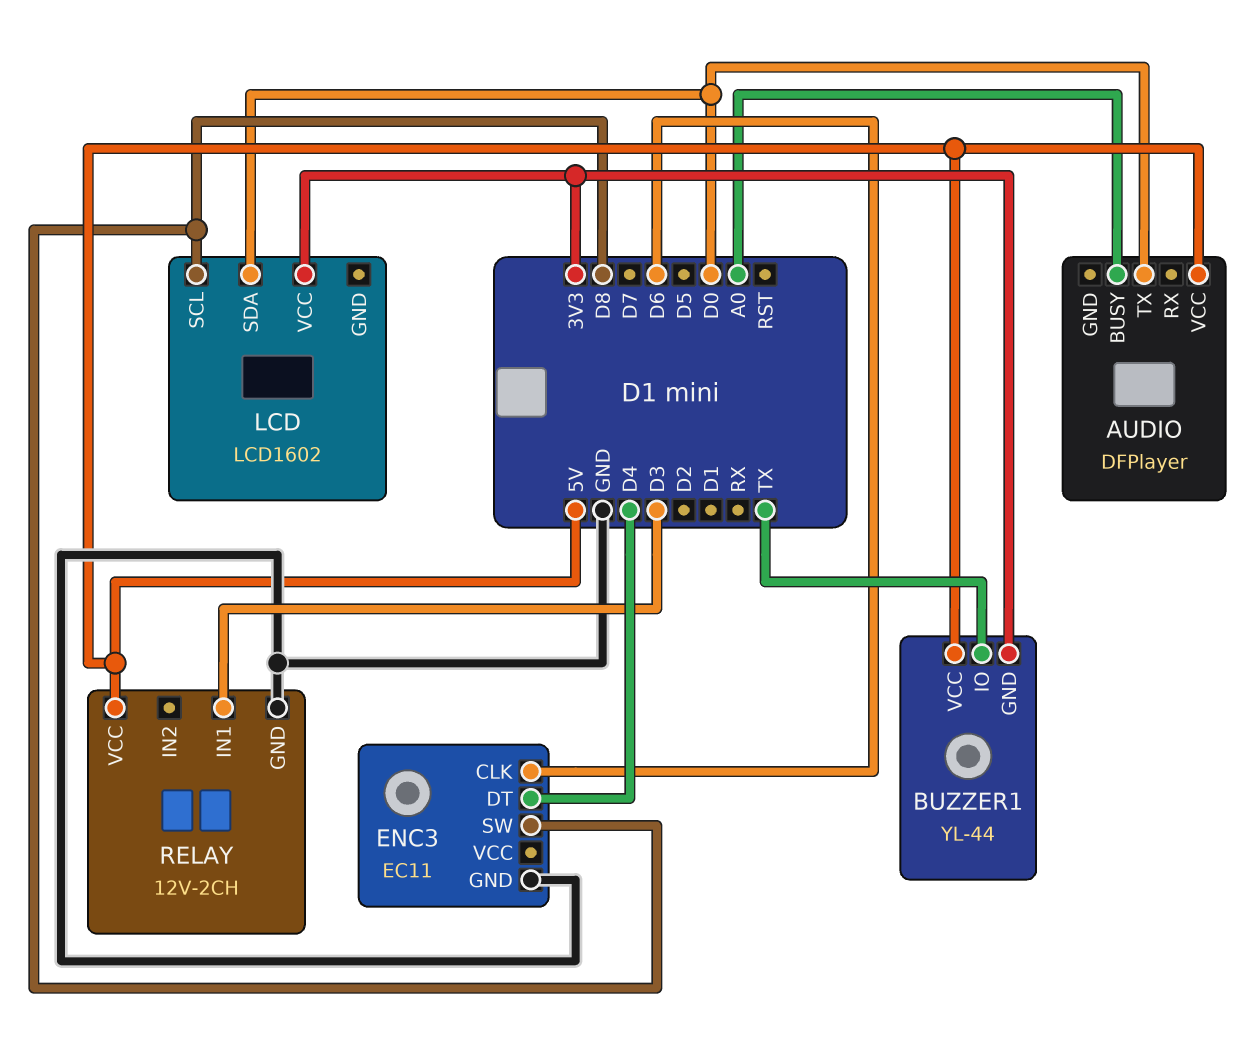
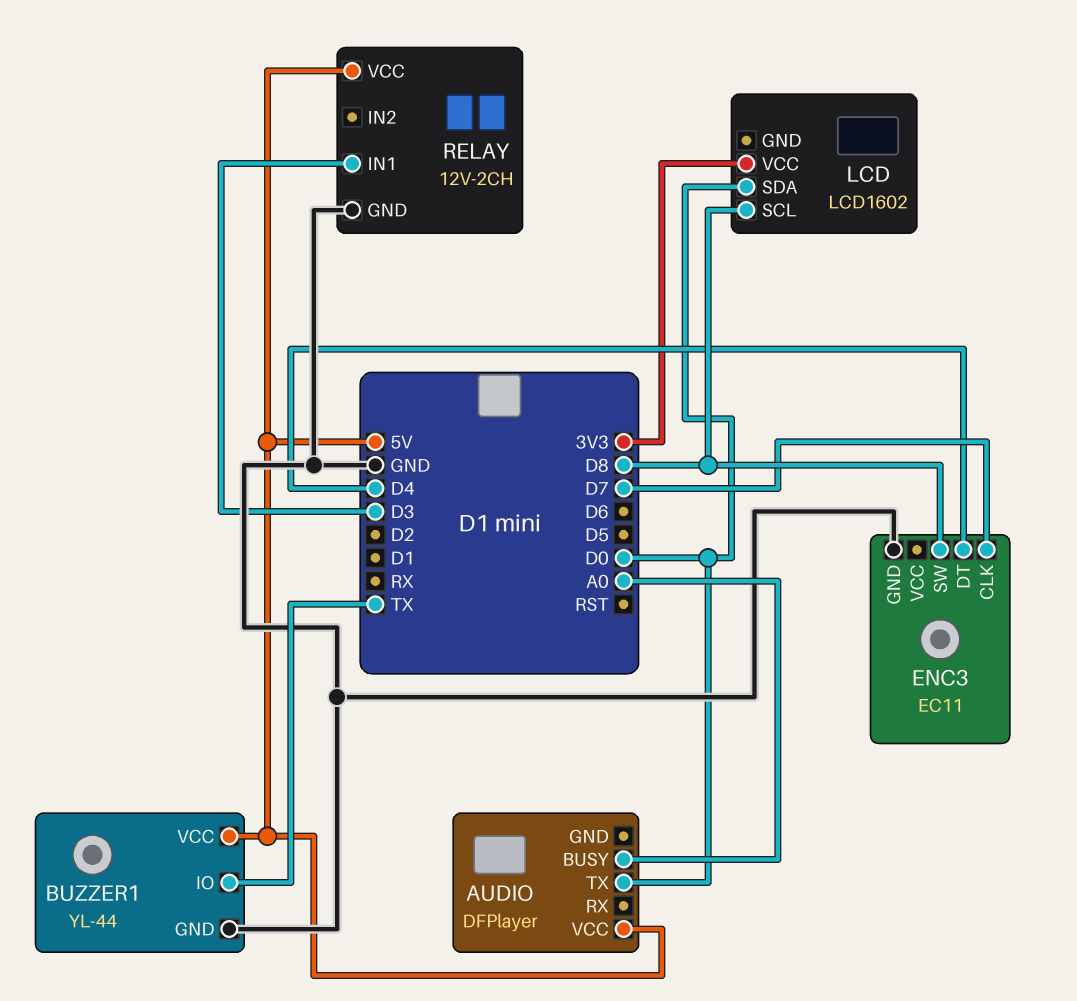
BUZZER1 pin GND: 3V3 -> GND
ENC3 pin CLK: D6 -> D7

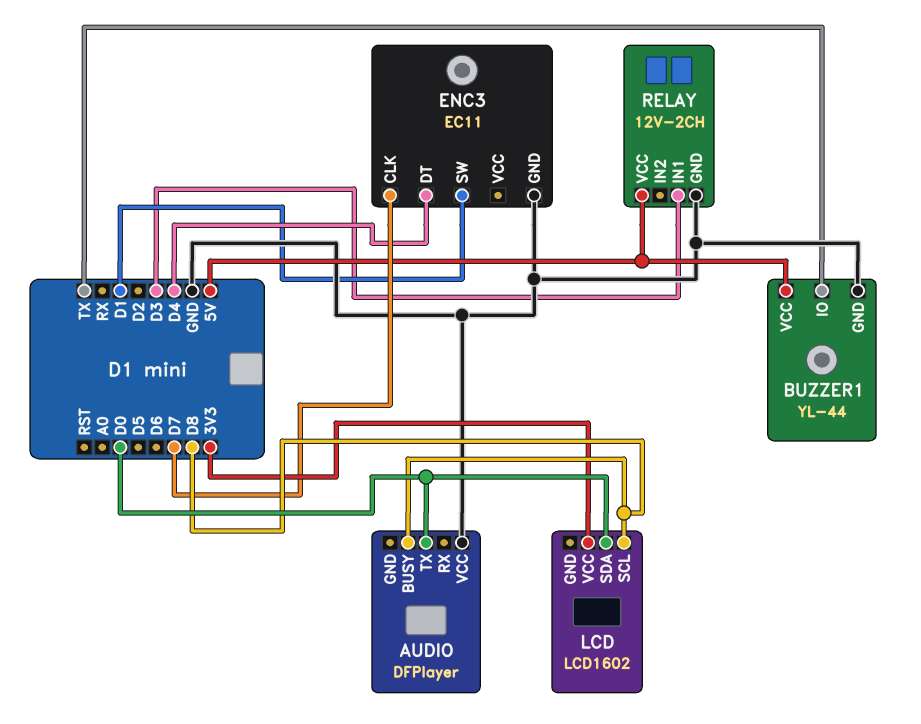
AUDIO pin BUSY: A0 -> D8
AUDIO pin VCC: 5V -> GND
ENC3 pin SW: D8 -> D1

